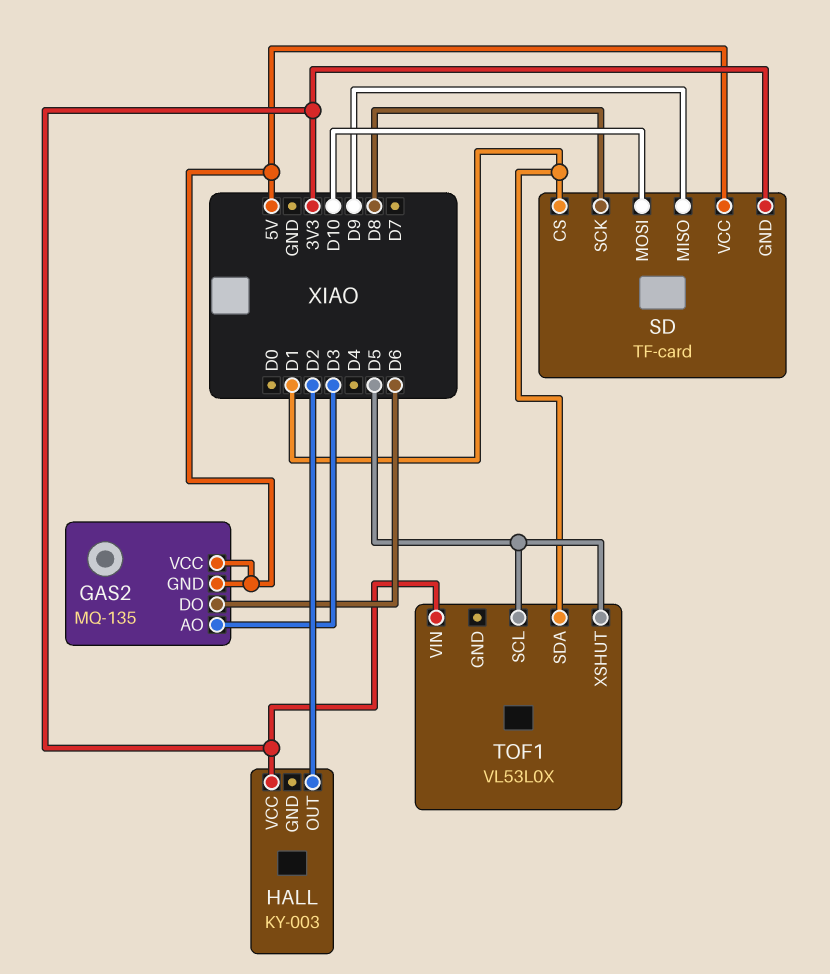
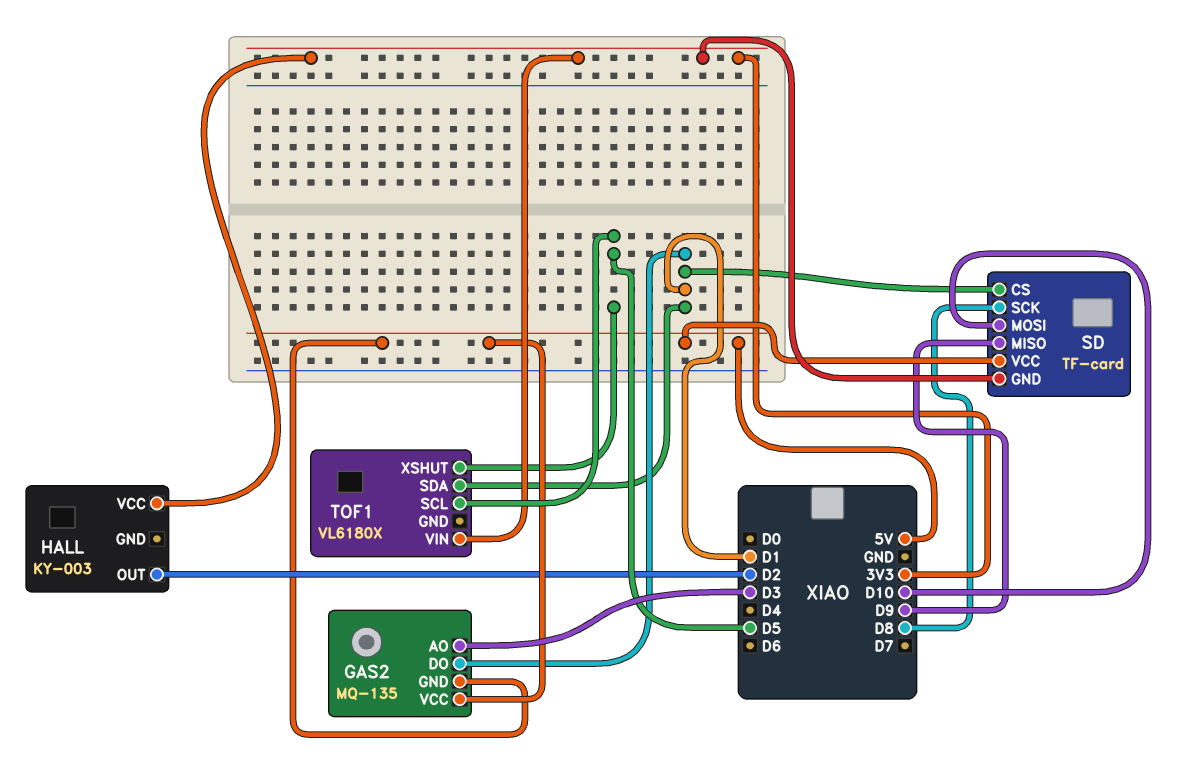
GAS2 pin DO: D6 -> D1
TOF1: VL53L0X -> VL6180X

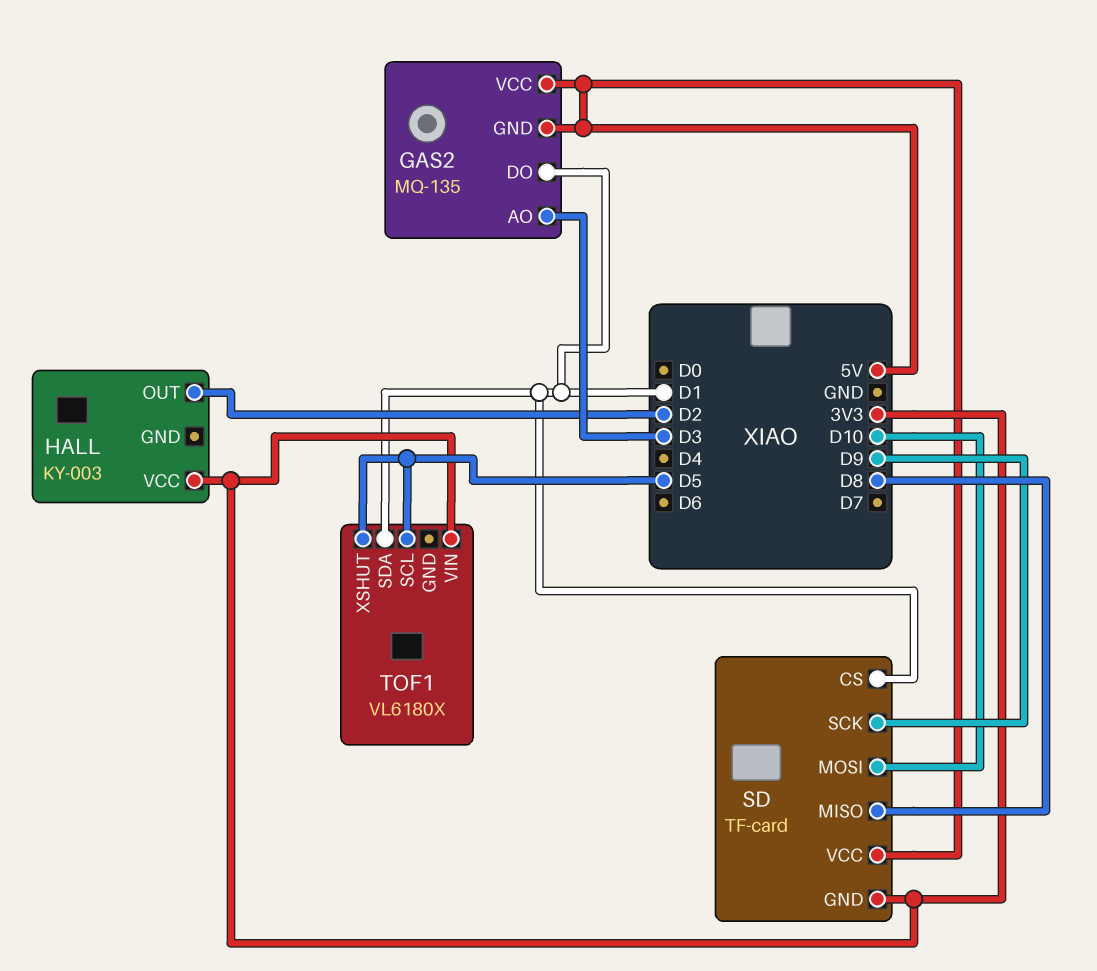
SD pin MISO: D9 -> D8
SD pin SCK: D8 -> D9

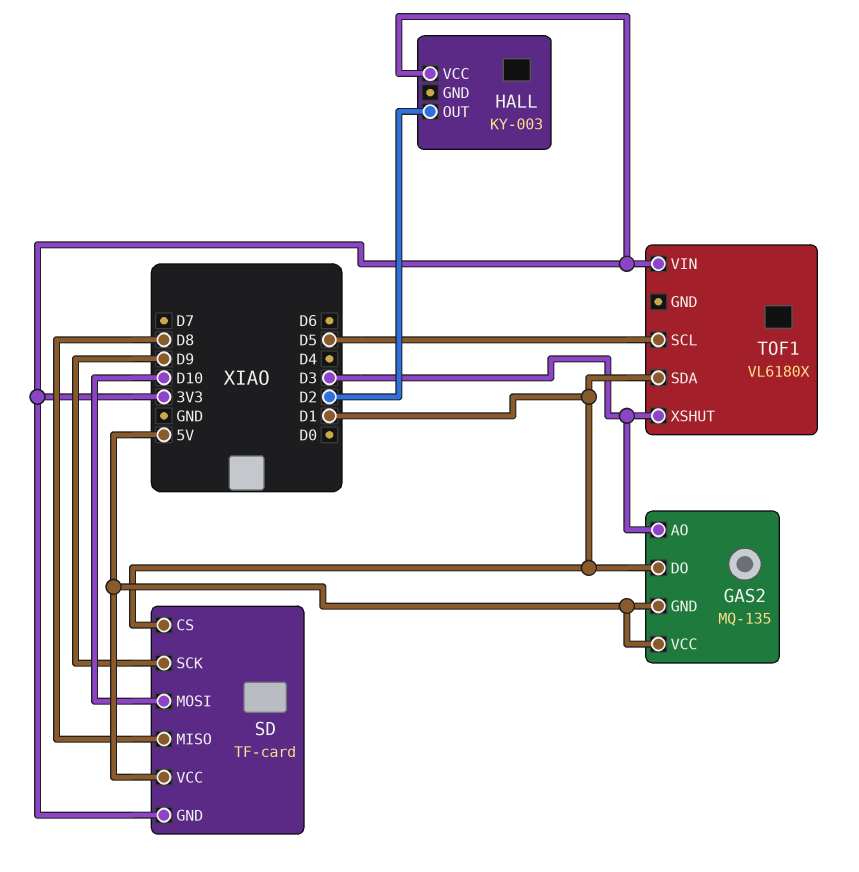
TOF1 pin XSHUT: D5 -> D3

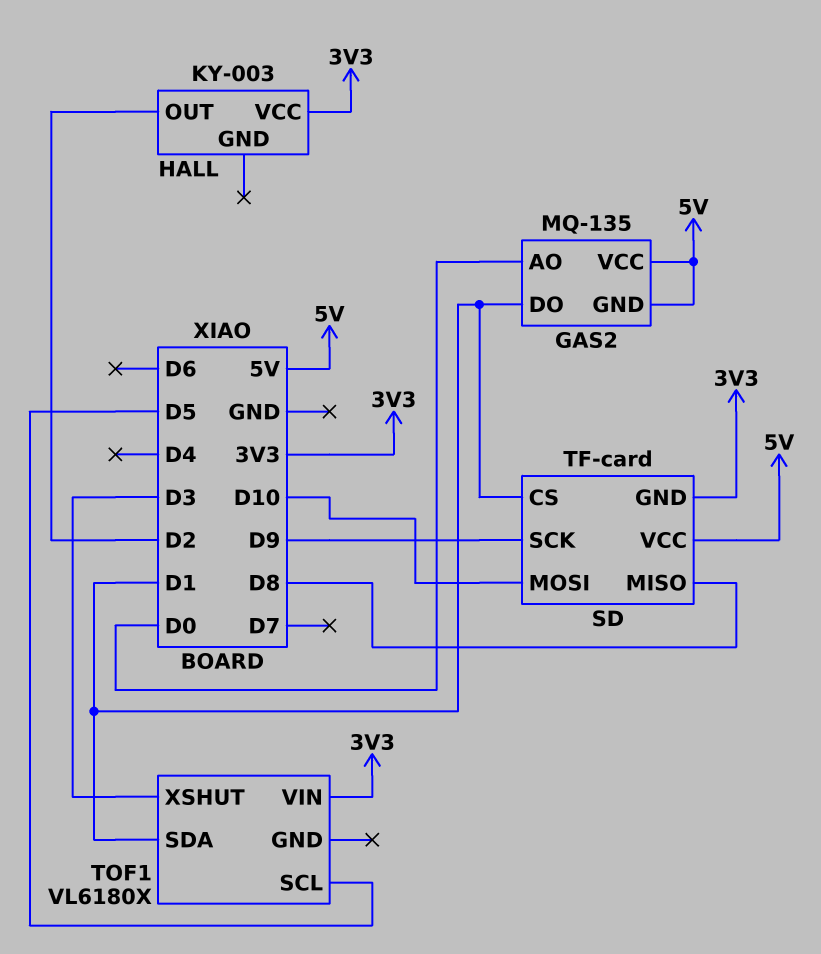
GAS2 pin AO: D3 -> D0

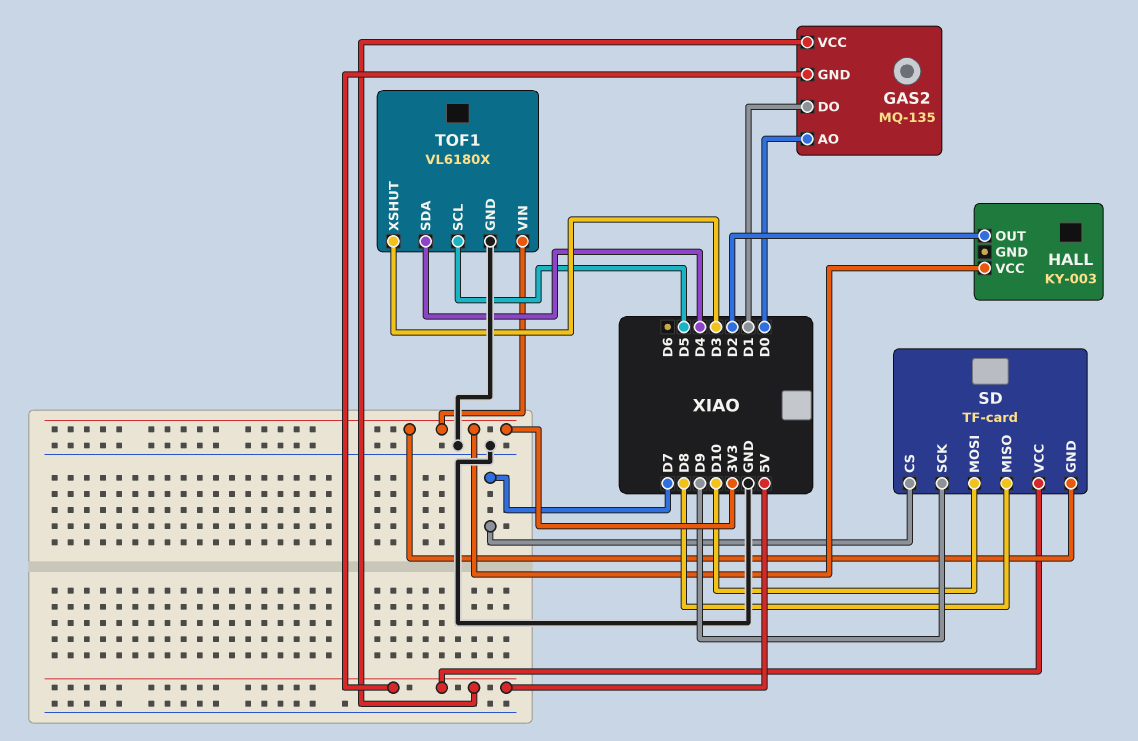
SD pin CS: D1 -> D7
TOF1 pin GND: none -> GND
TOF1 pin SDA: D1 -> D4

